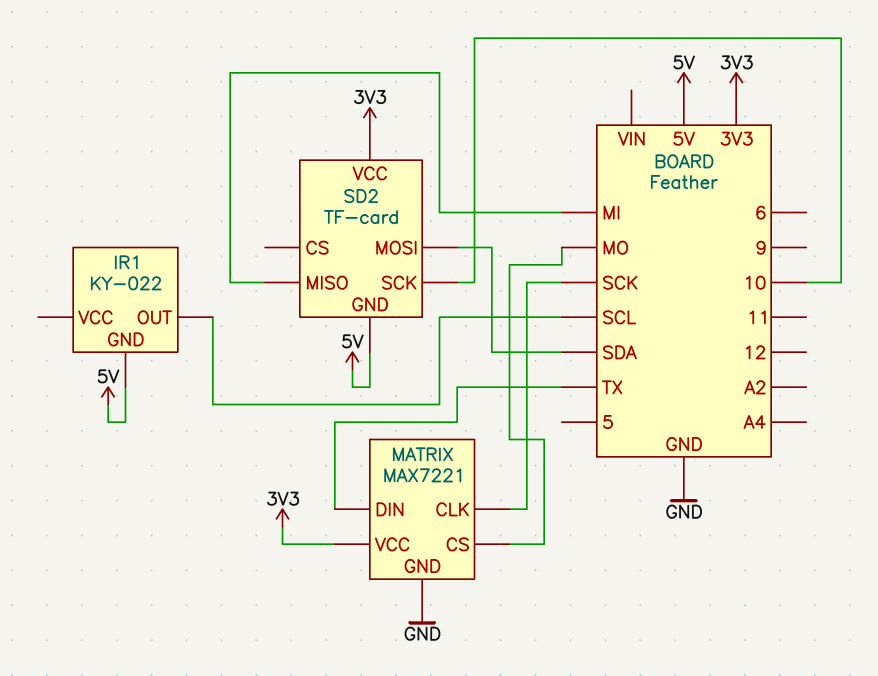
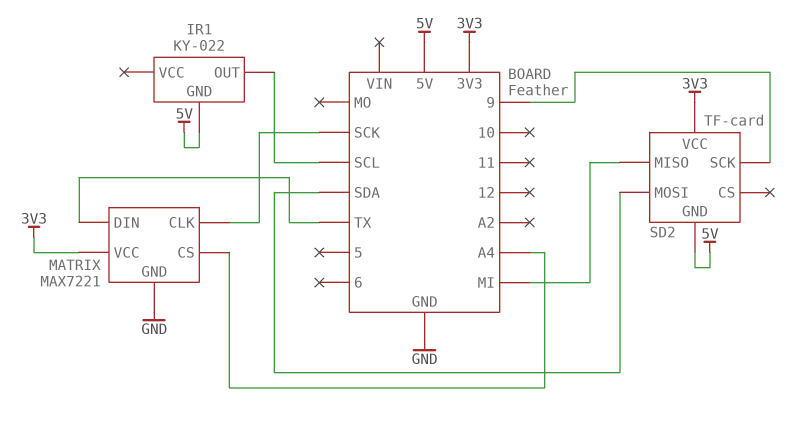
MATRIX pin CS: MO -> A4
SD2 pin SCK: 10 -> 9

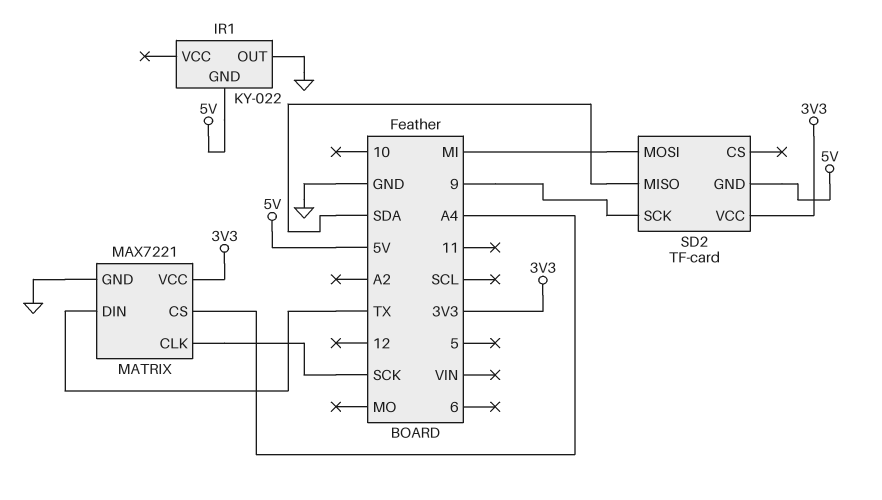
IR1 pin OUT: SCL -> GND
SD2 pin MISO: MI -> SDA
SD2 pin MOSI: SDA -> MI

